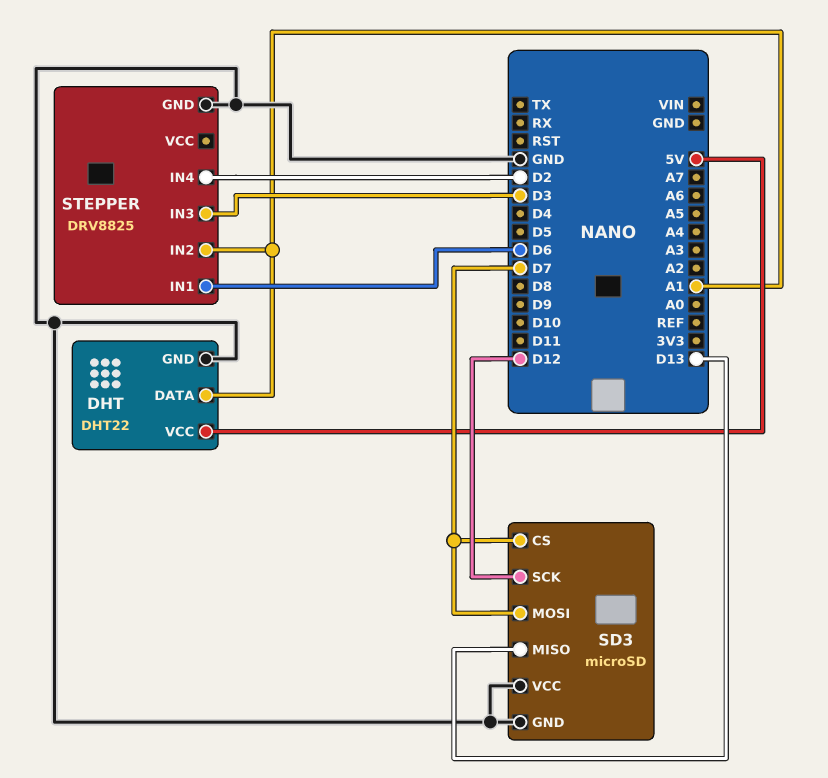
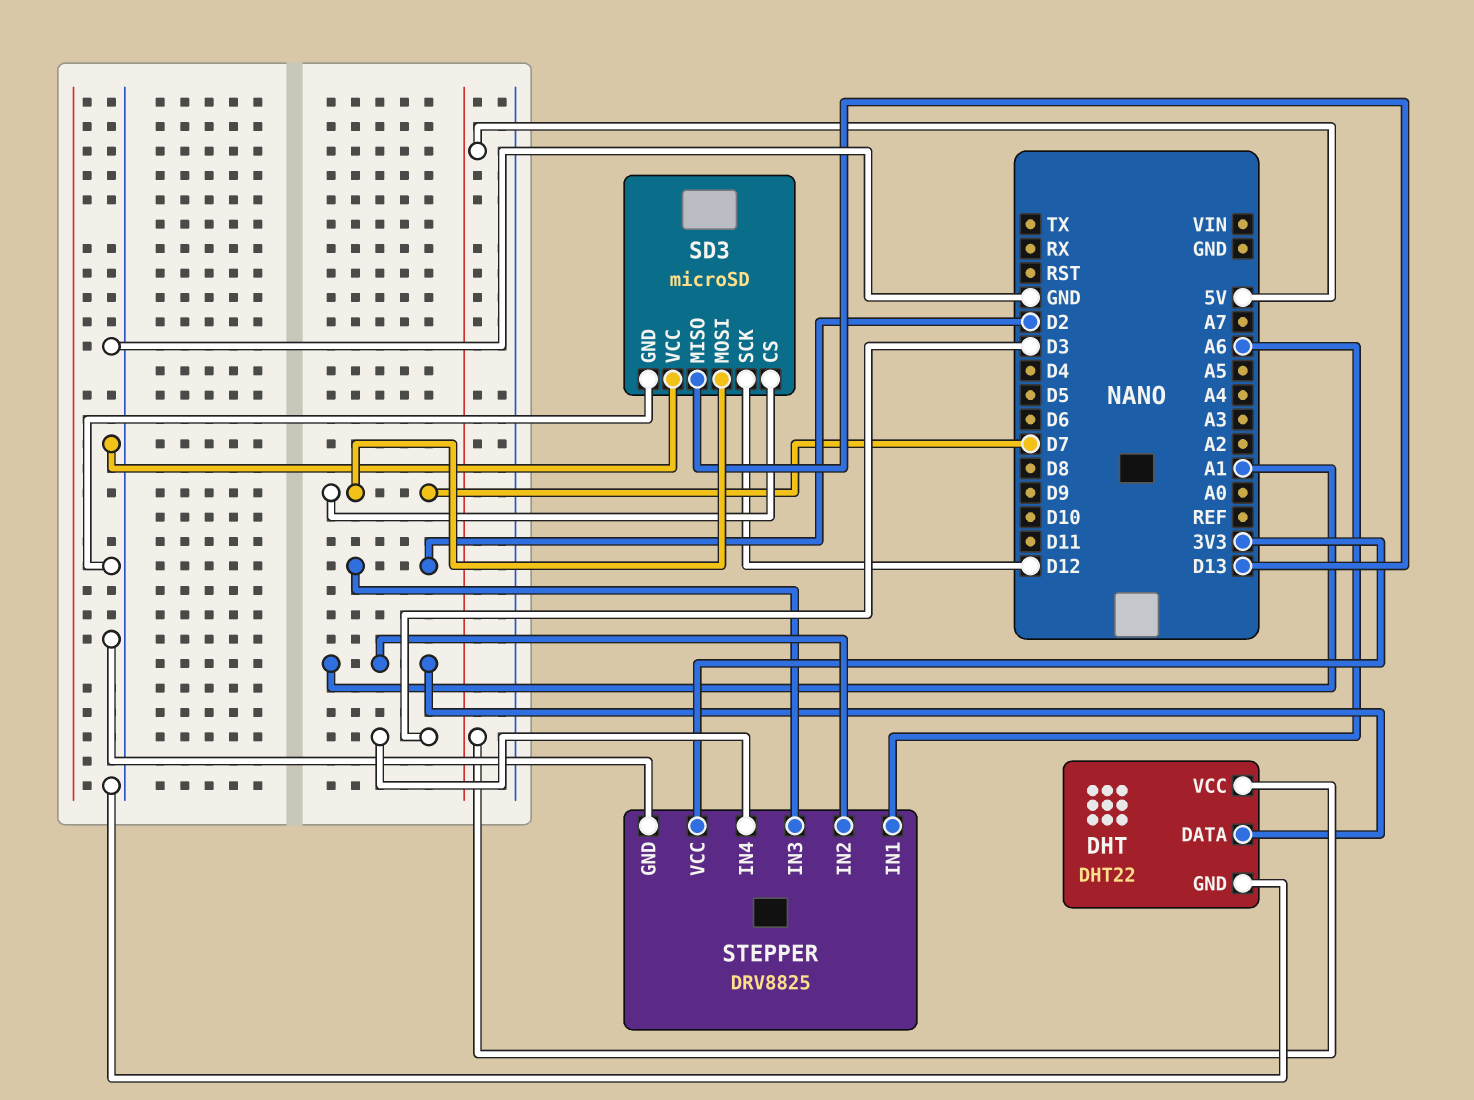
STEPPER pin IN1: D6 -> A6
STEPPER pin IN3: D3 -> D2
STEPPER pin IN4: D2 -> D3
STEPPER pin VCC: none -> 3V3

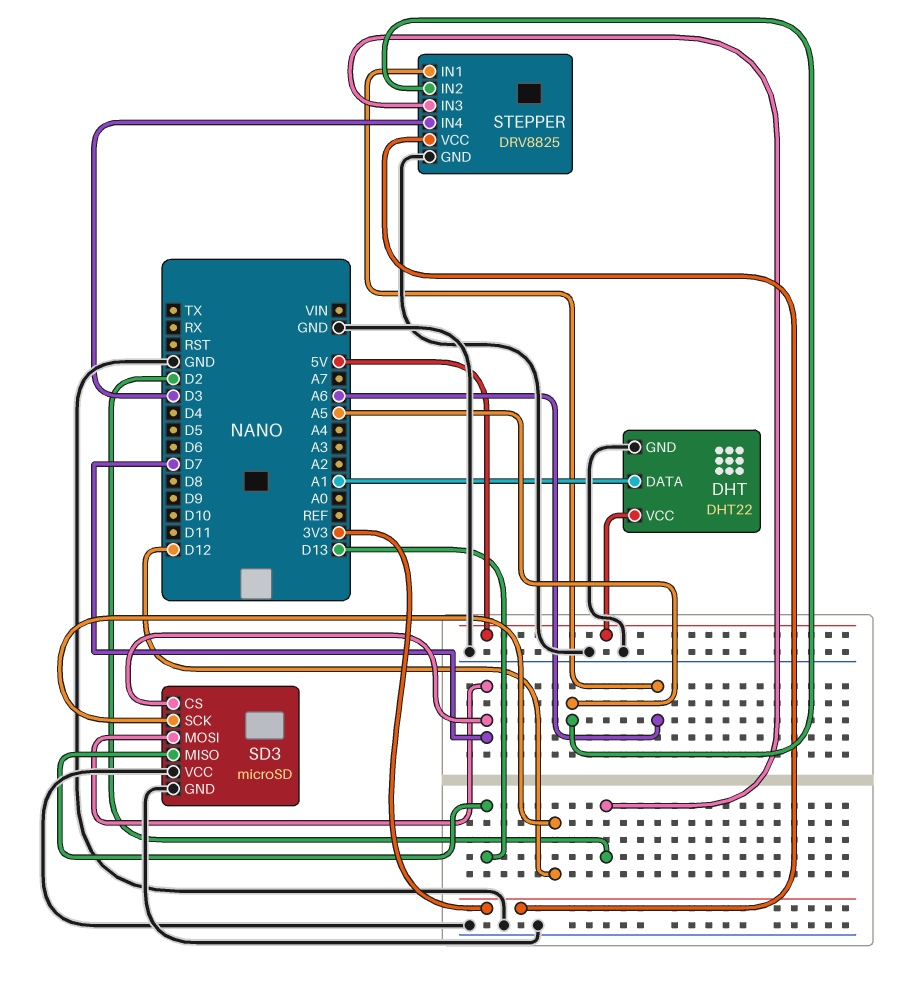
STEPPER pin IN2: A1 -> A5

